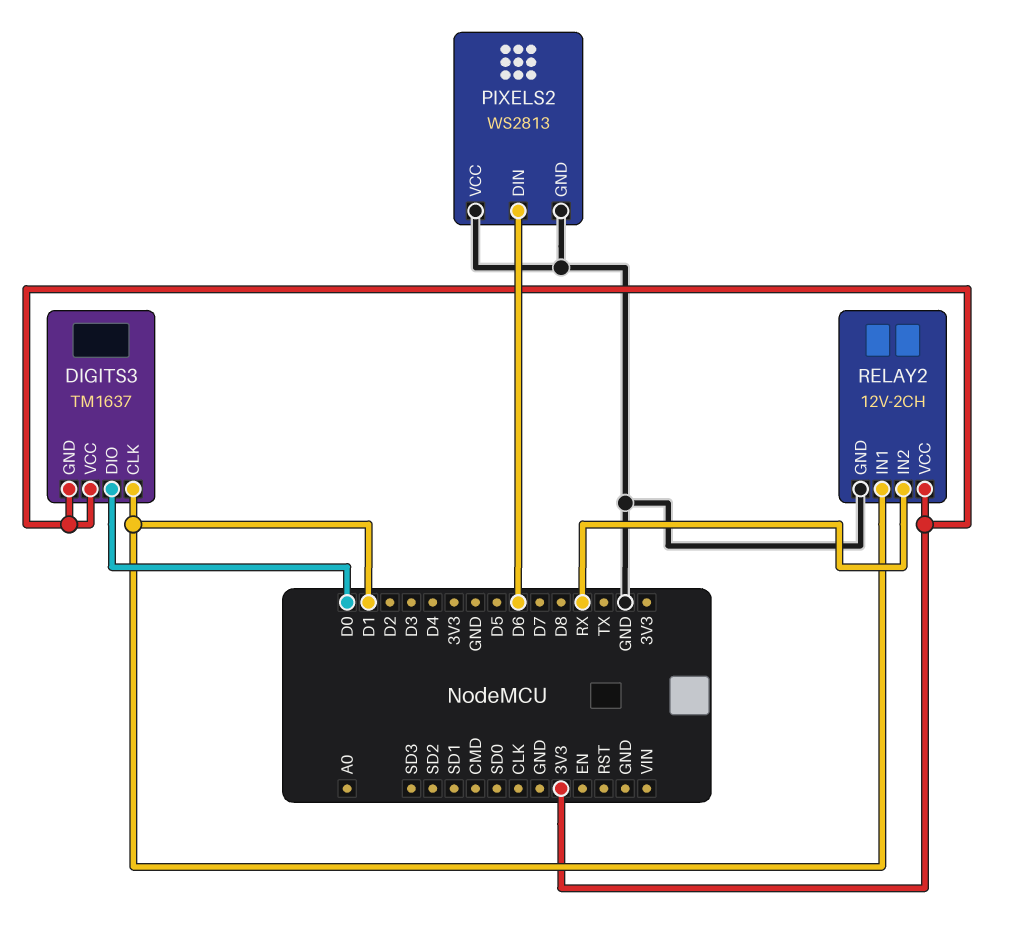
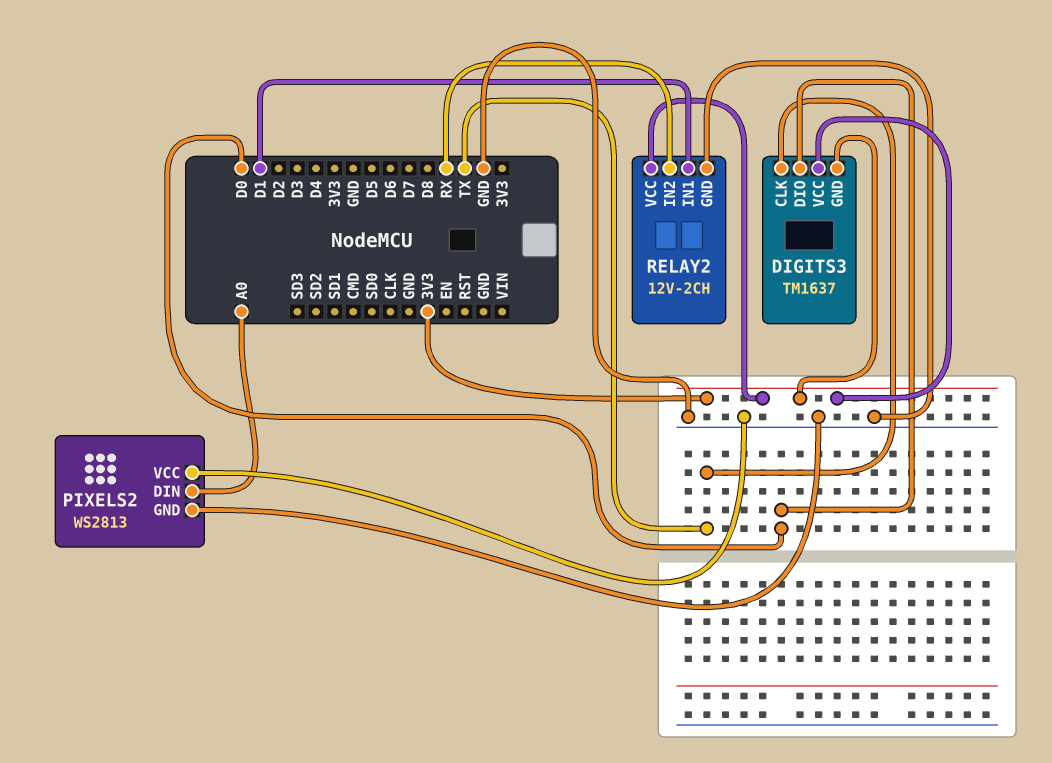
DIGITS3 pin CLK: D1 -> TX
PIXELS2 pin DIN: D6 -> A0

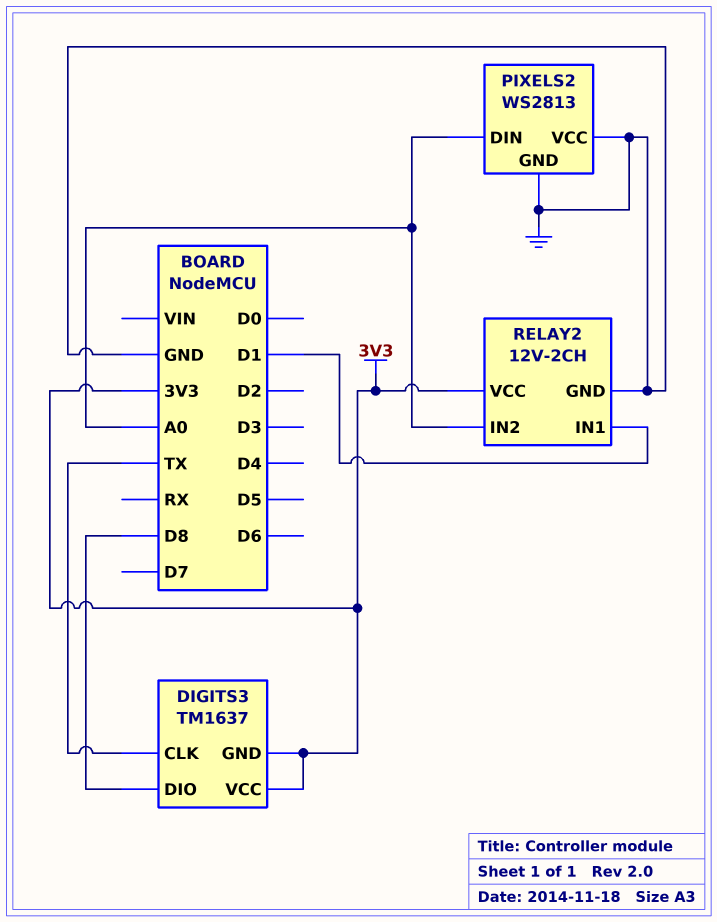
DIGITS3 pin DIO: D0 -> D8
RELAY2 pin IN2: RX -> A0

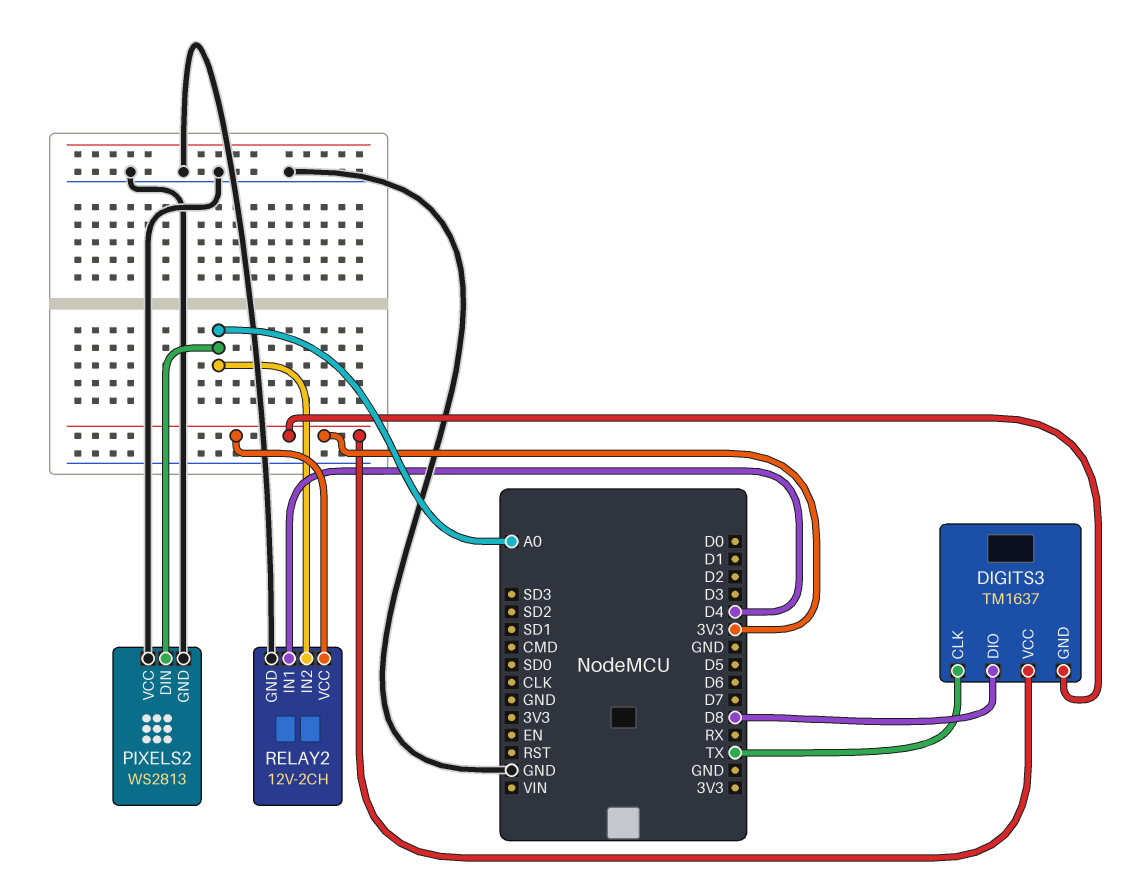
RELAY2 pin IN1: D1 -> D4

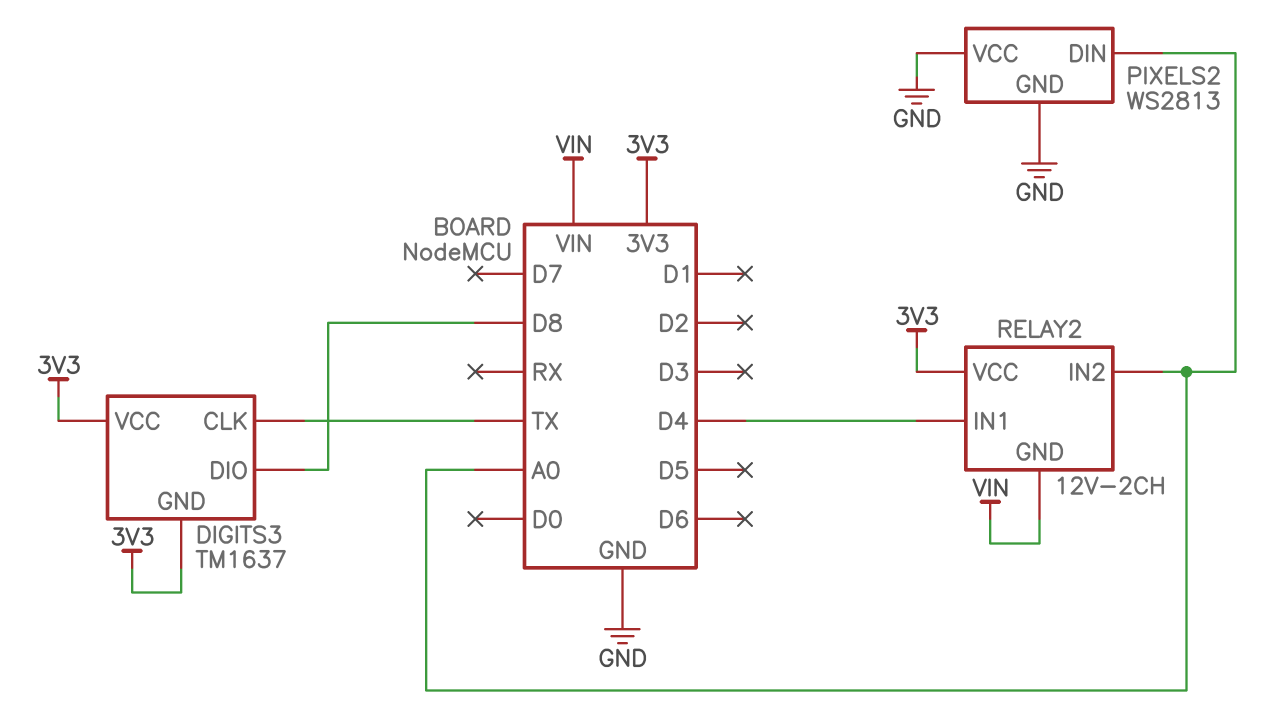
RELAY2 pin GND: GND -> VIN

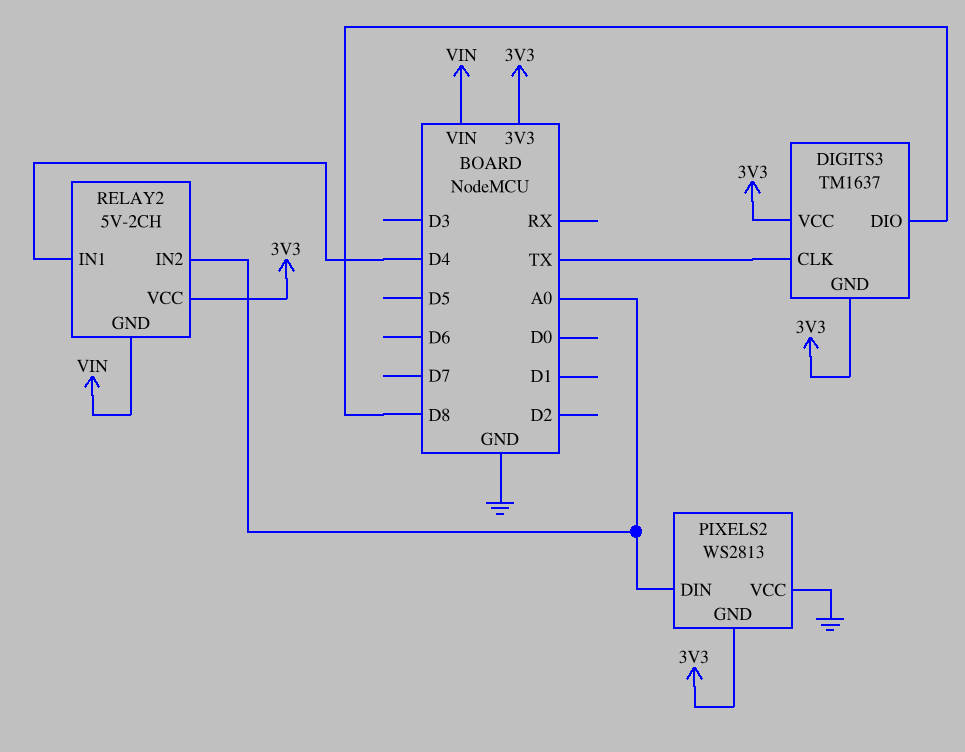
PIXELS2 pin GND: GND -> 3V3
RELAY2: 12V-2CH -> 5V-2CH

